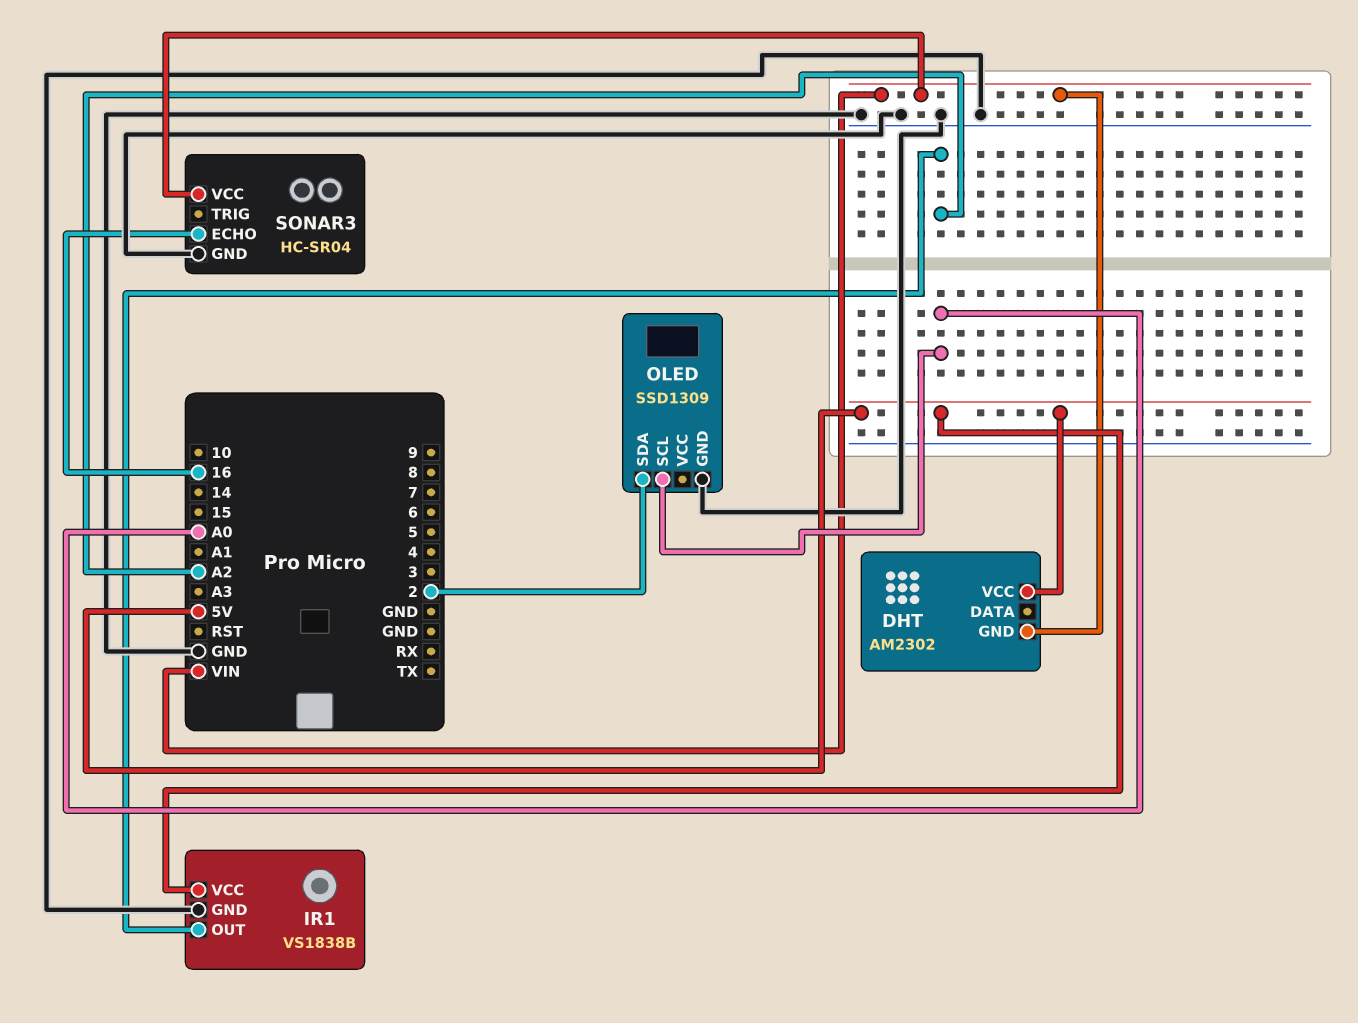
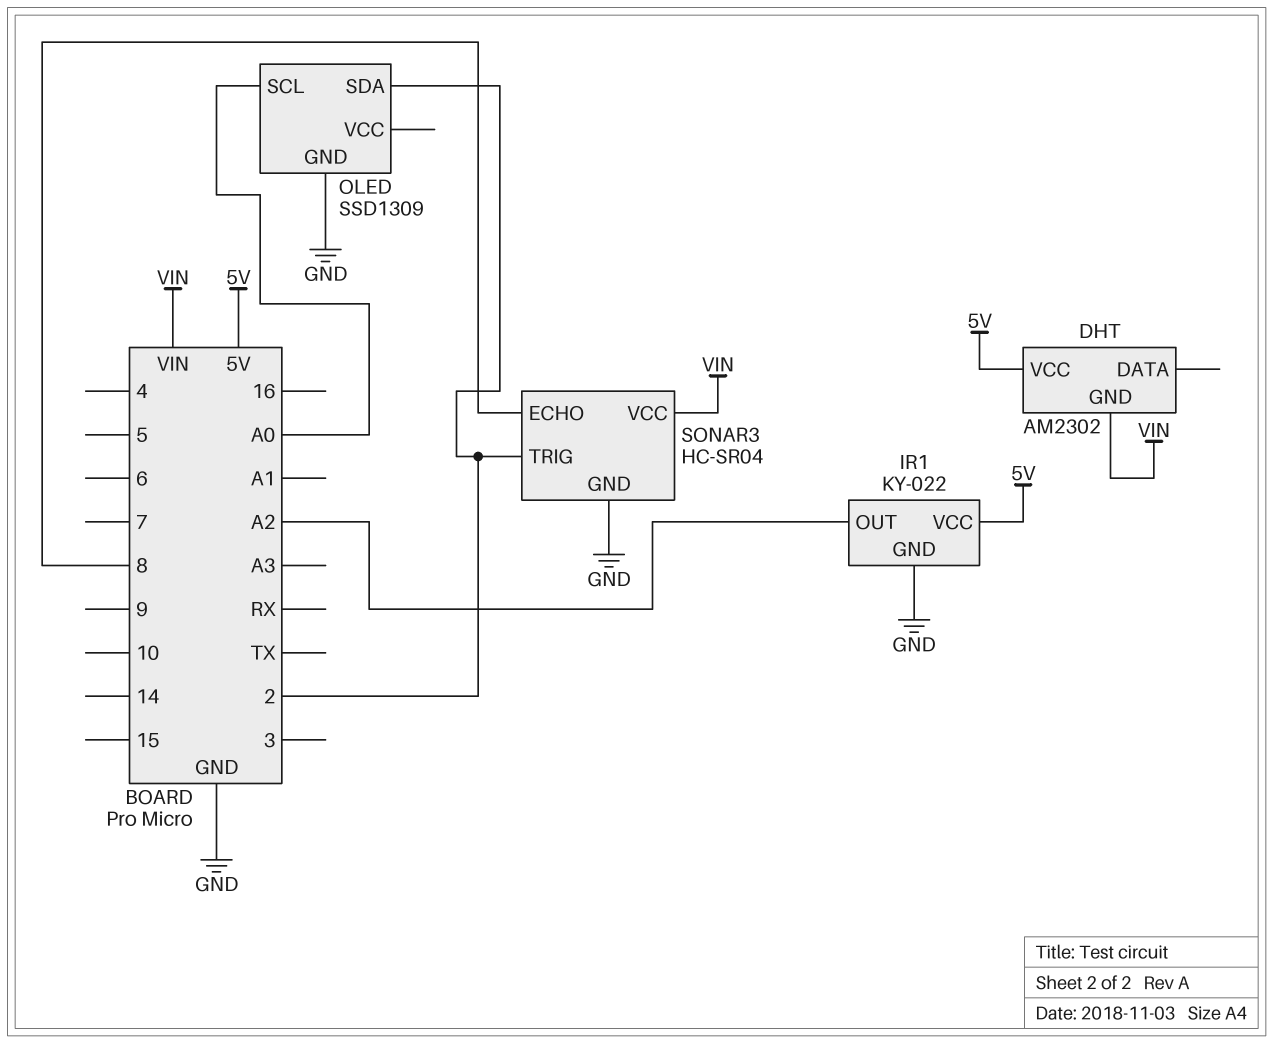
IR1: VS1838B -> KY-022
SONAR3 pin ECHO: 16 -> 8
SONAR3 pin TRIG: none -> 2

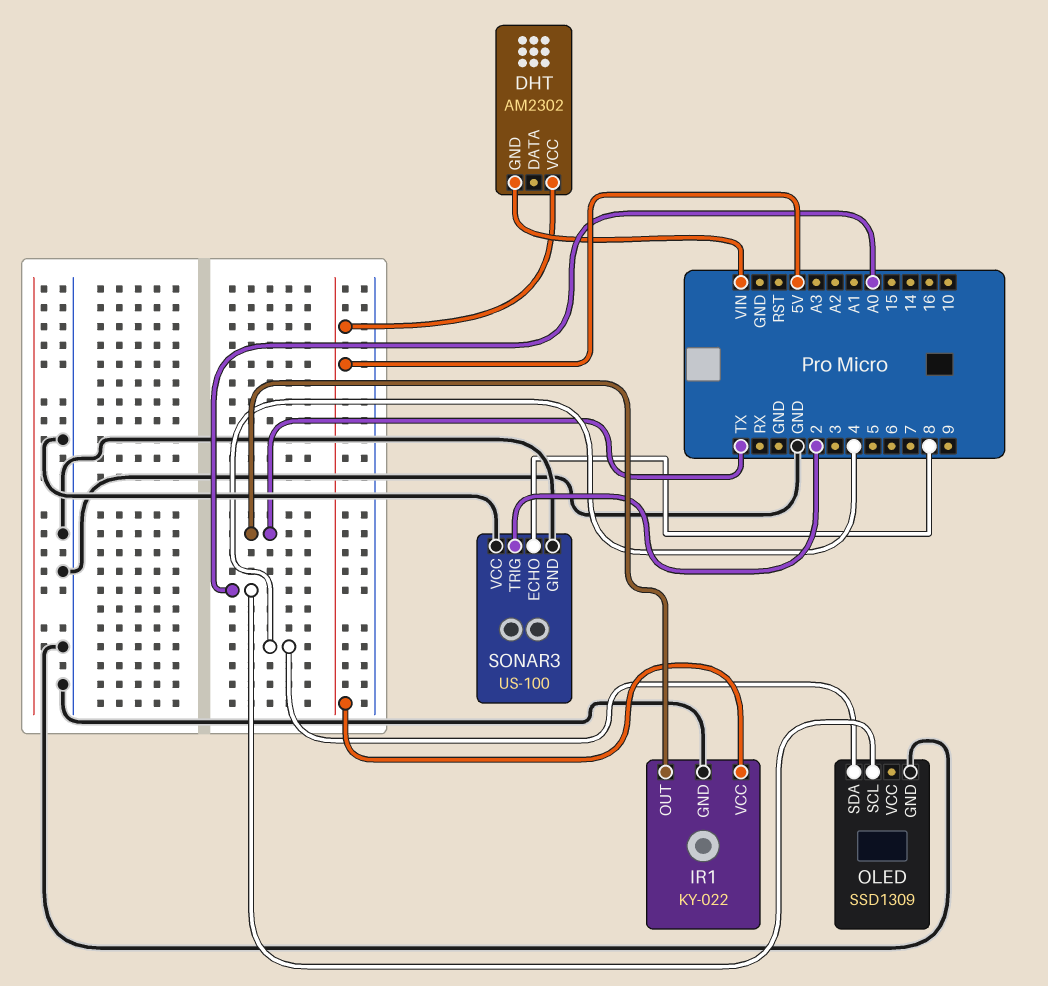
IR1 pin OUT: A2 -> TX
OLED pin SDA: 2 -> 4
SONAR3: HC-SR04 -> US-100
SONAR3 pin VCC: VIN -> GND

